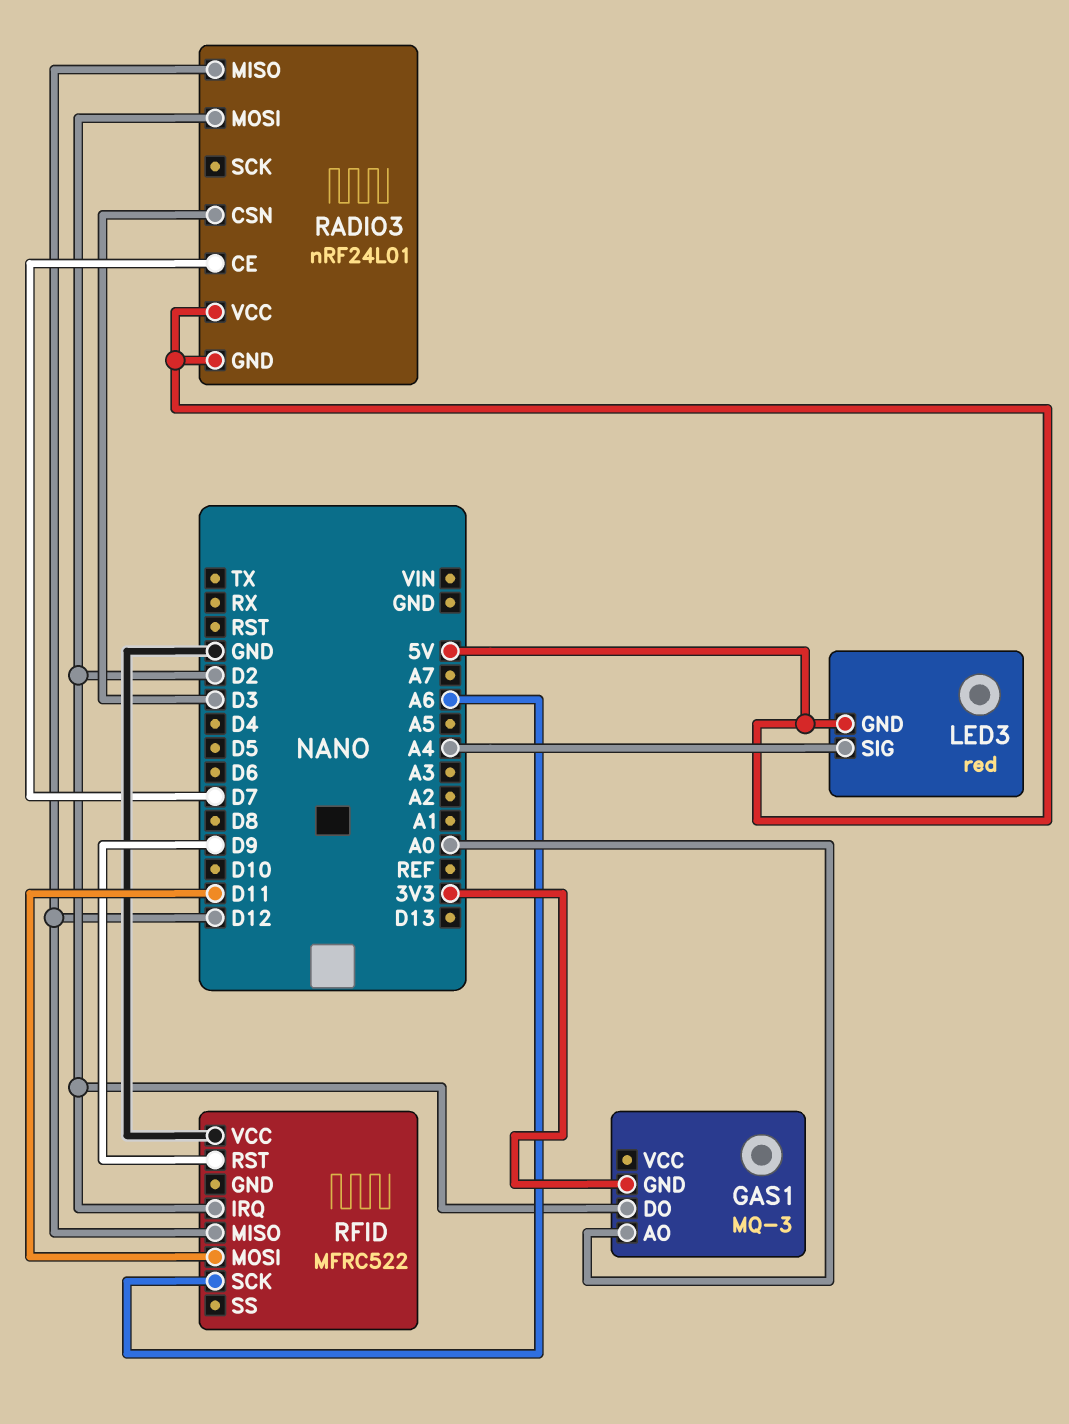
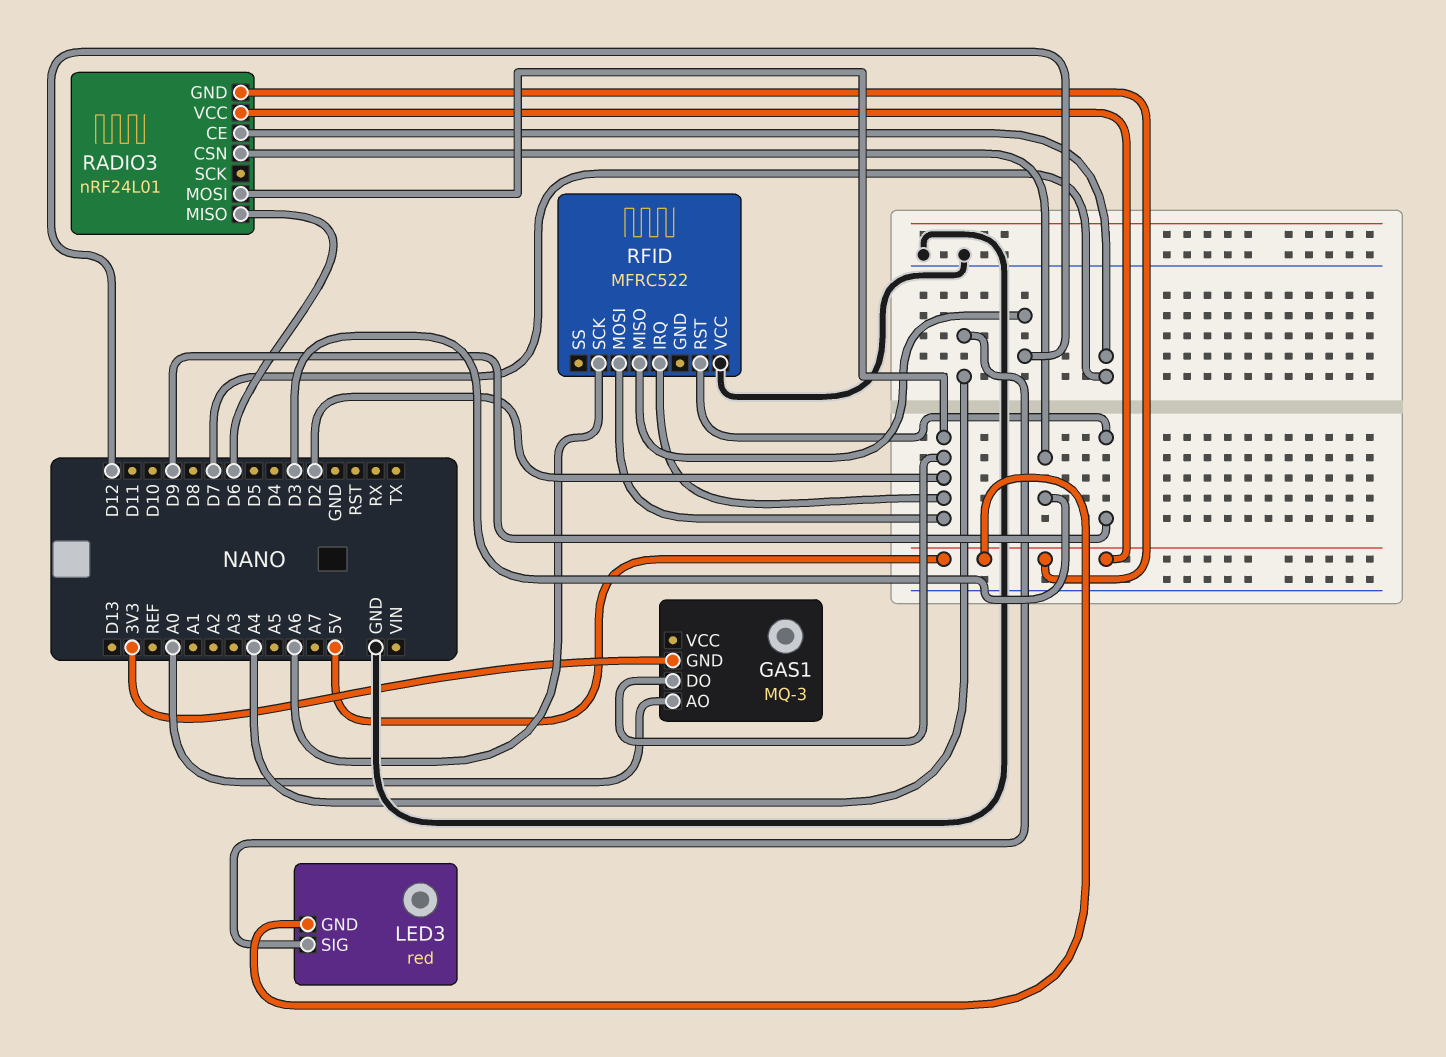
RADIO3 pin MISO: D12 -> D6
RFID pin MOSI: D11 -> D2

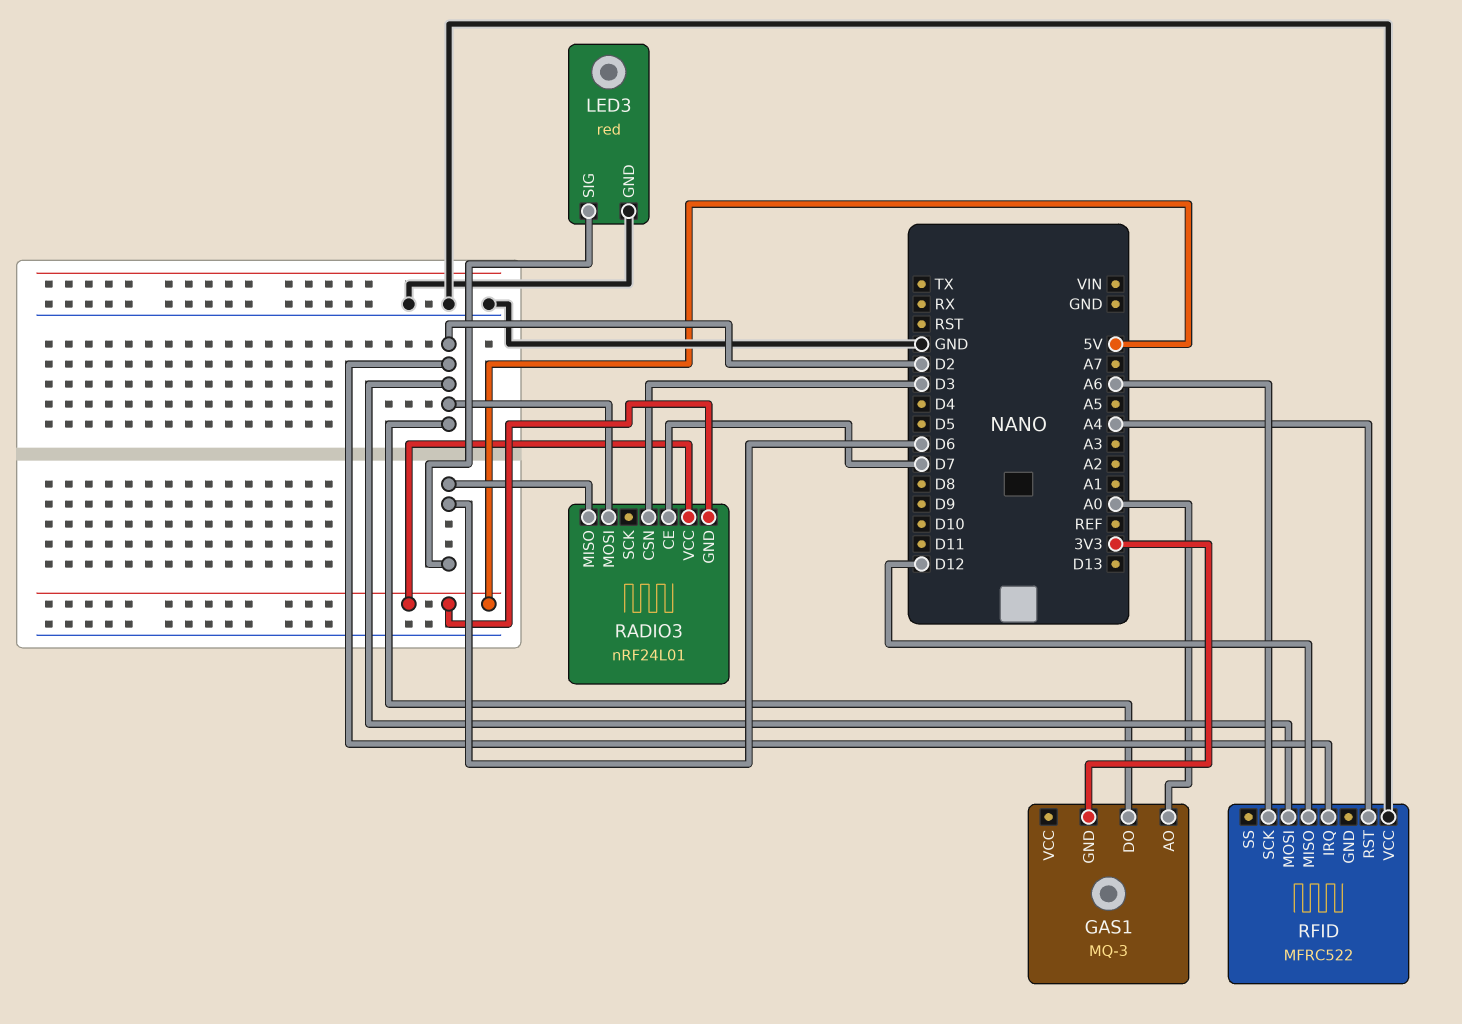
LED3 pin GND: 5V -> GND
LED3 pin SIG: A4 -> D6
RFID pin RST: D9 -> A4

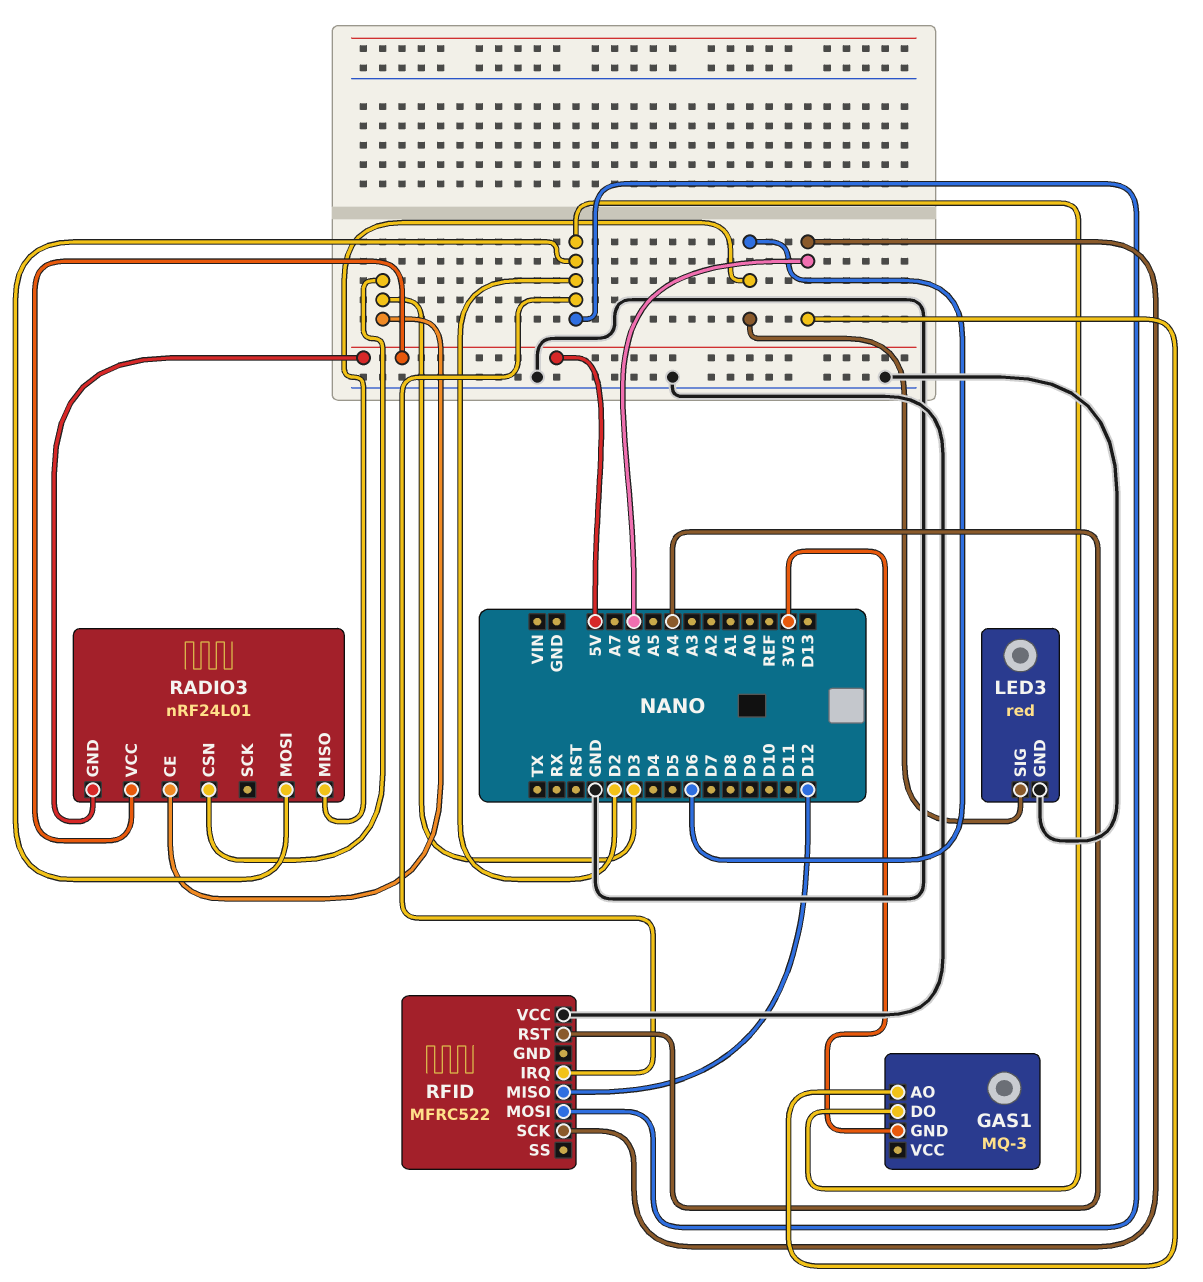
GAS1 pin AO: A0 -> A6
RADIO3 pin CE: D7 -> D3

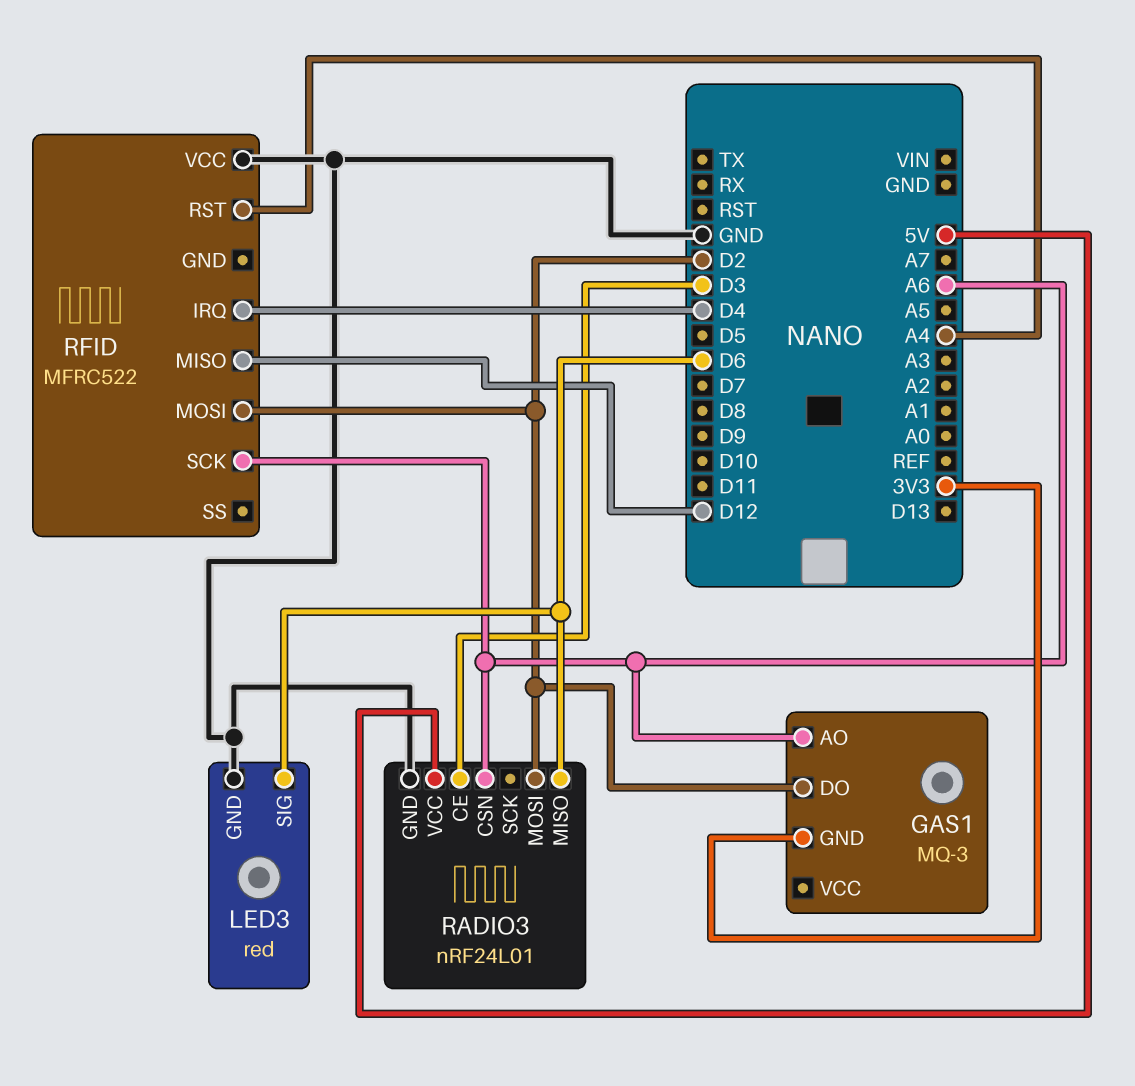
RADIO3 pin CSN: D3 -> A6
RADIO3 pin GND: 5V -> GND
RFID pin IRQ: D2 -> D4

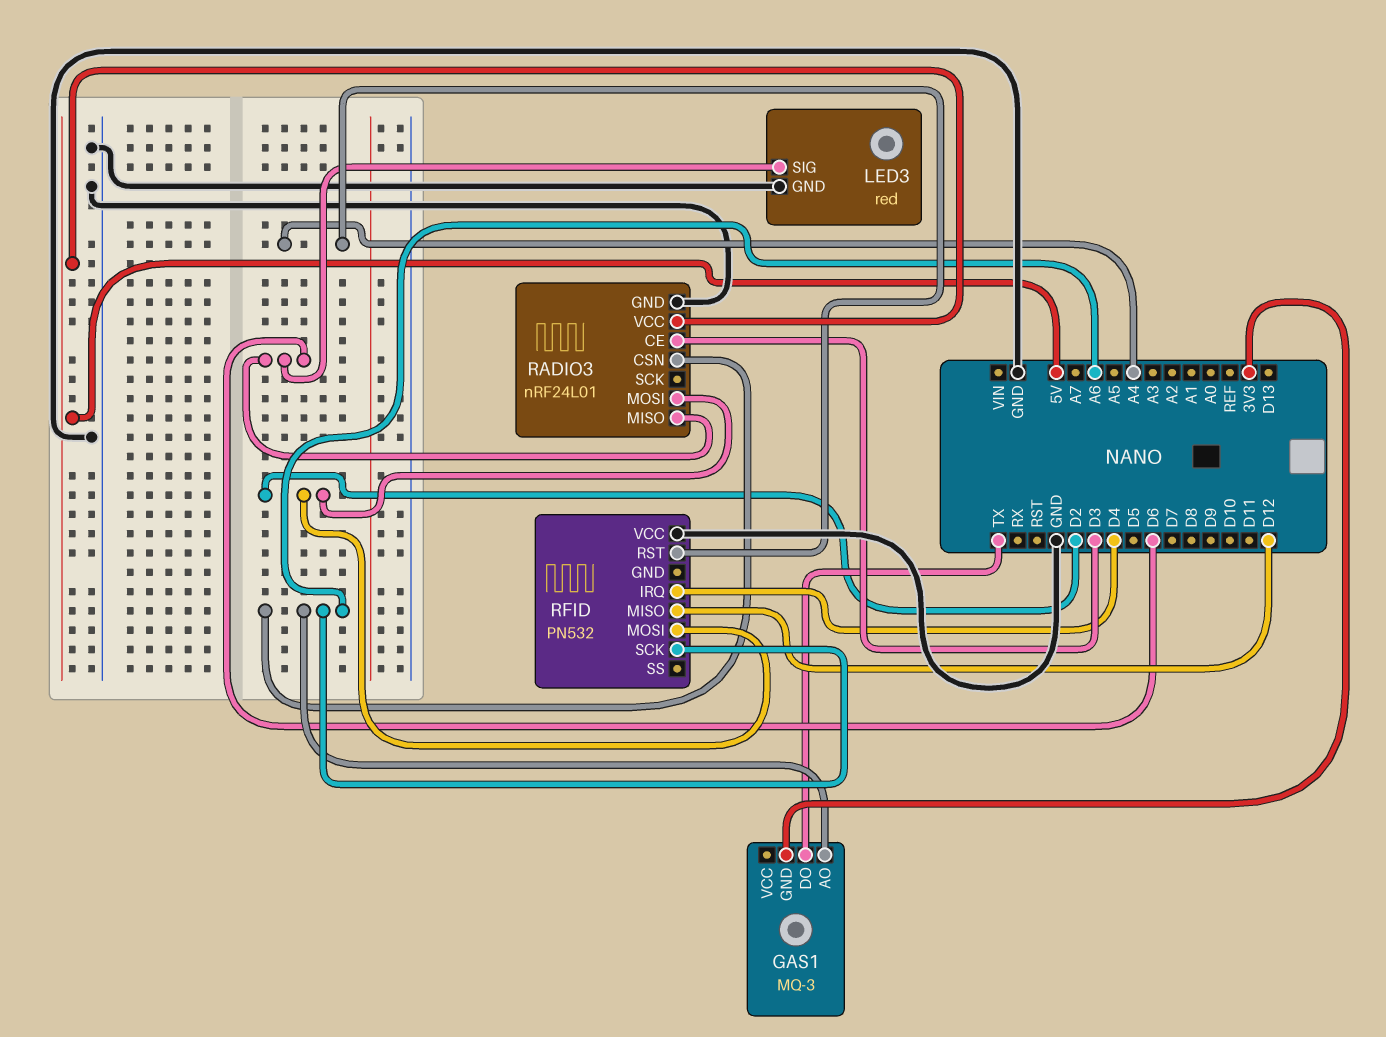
GAS1 pin DO: D2 -> TX
RFID: MFRC522 -> PN532

